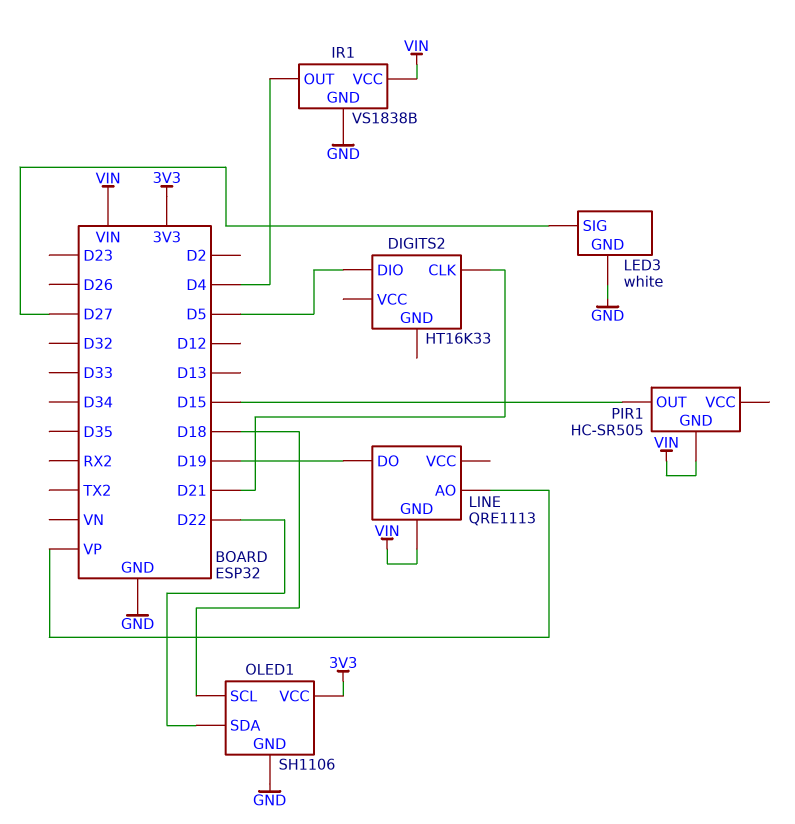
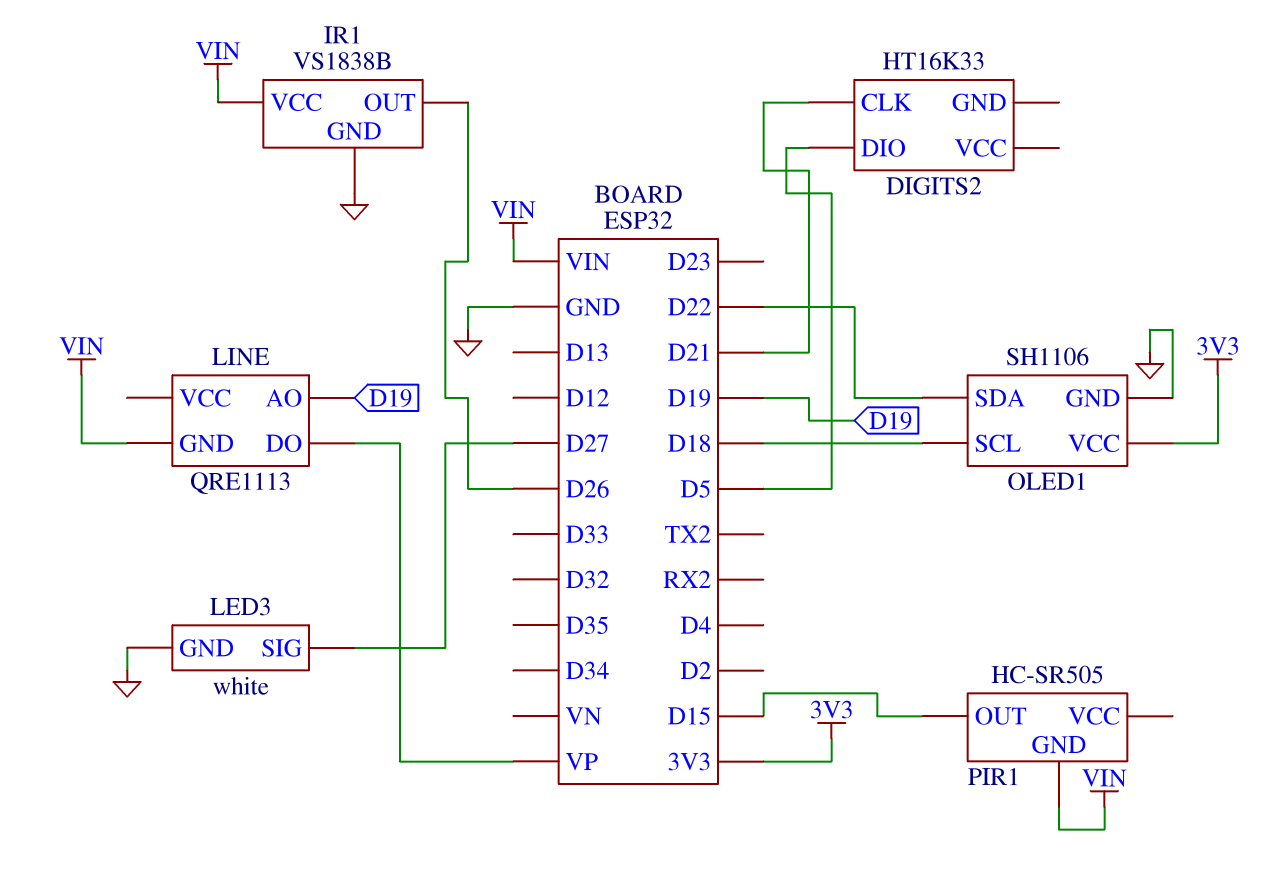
IR1 pin OUT: D4 -> D26
LINE pin AO: VP -> D19
LINE pin DO: D19 -> VP

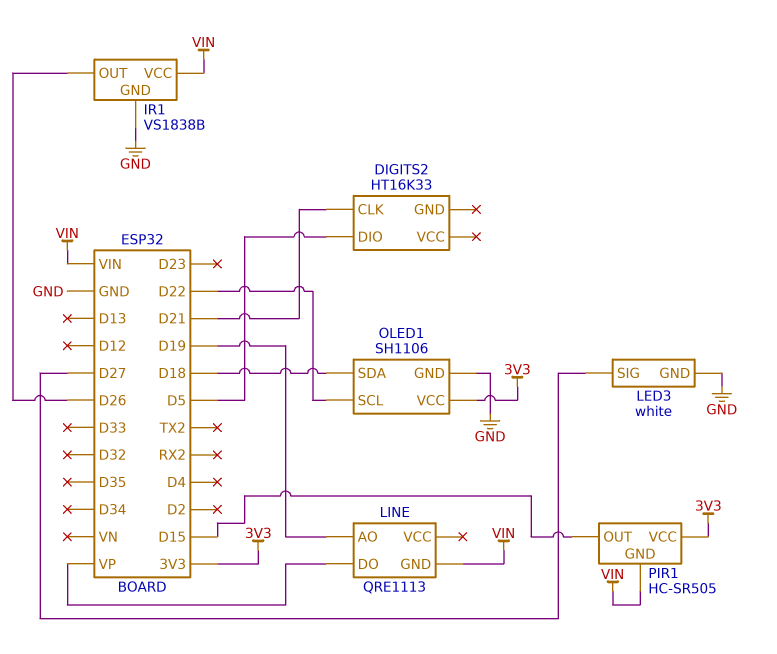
OLED1 pin SCL: D18 -> D22
OLED1 pin SDA: D22 -> D18
PIR1 pin VCC: none -> 3V3

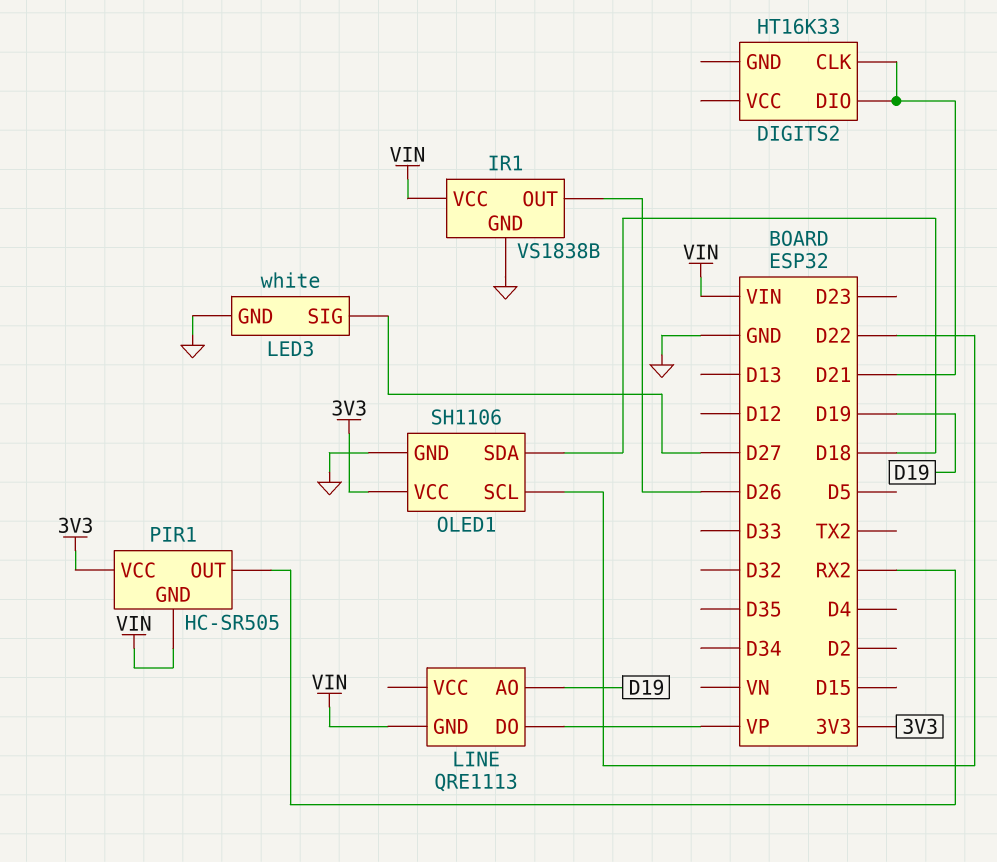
DIGITS2 pin DIO: D5 -> D21
PIR1 pin OUT: D15 -> RX2

